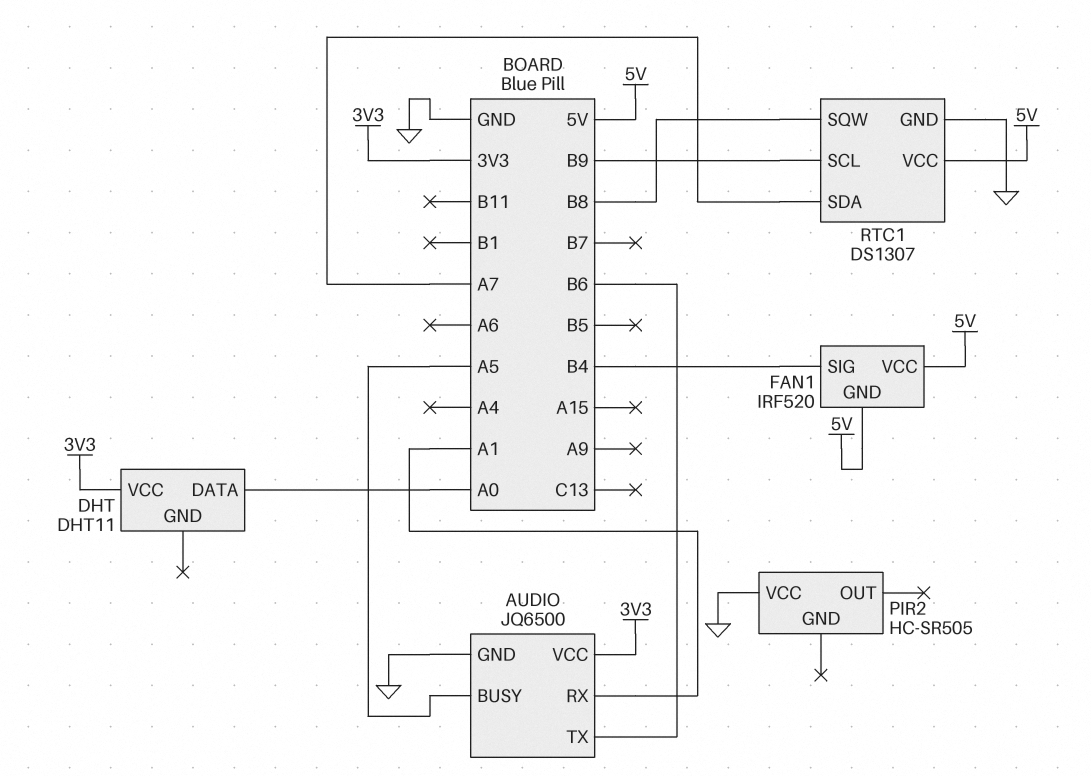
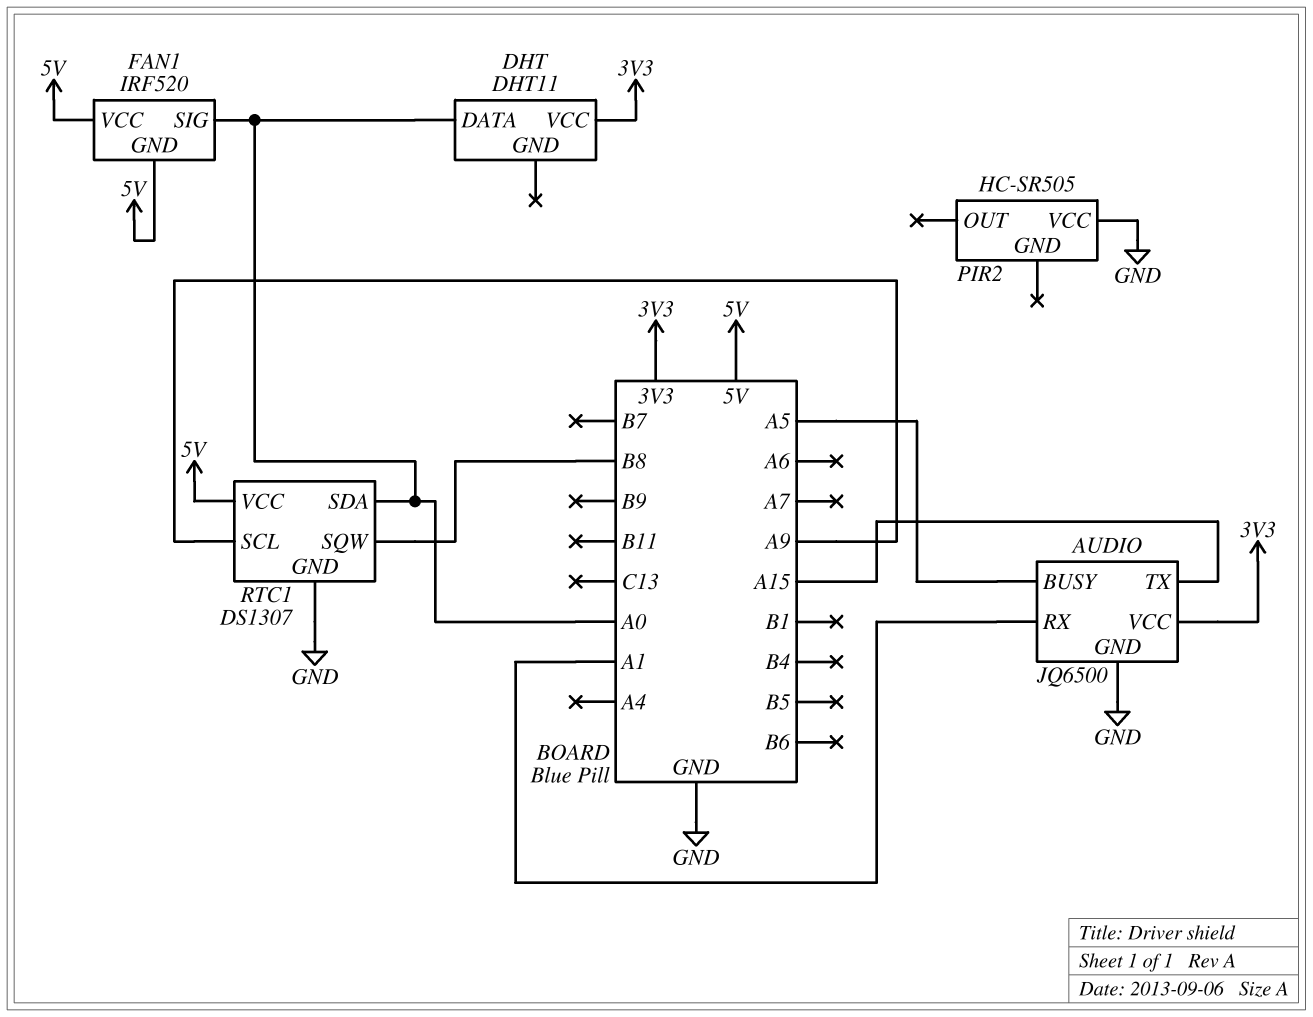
AUDIO pin TX: B6 -> A15
FAN1 pin SIG: B4 -> A0
RTC1 pin SCL: B9 -> A9
RTC1 pin SDA: A7 -> A0

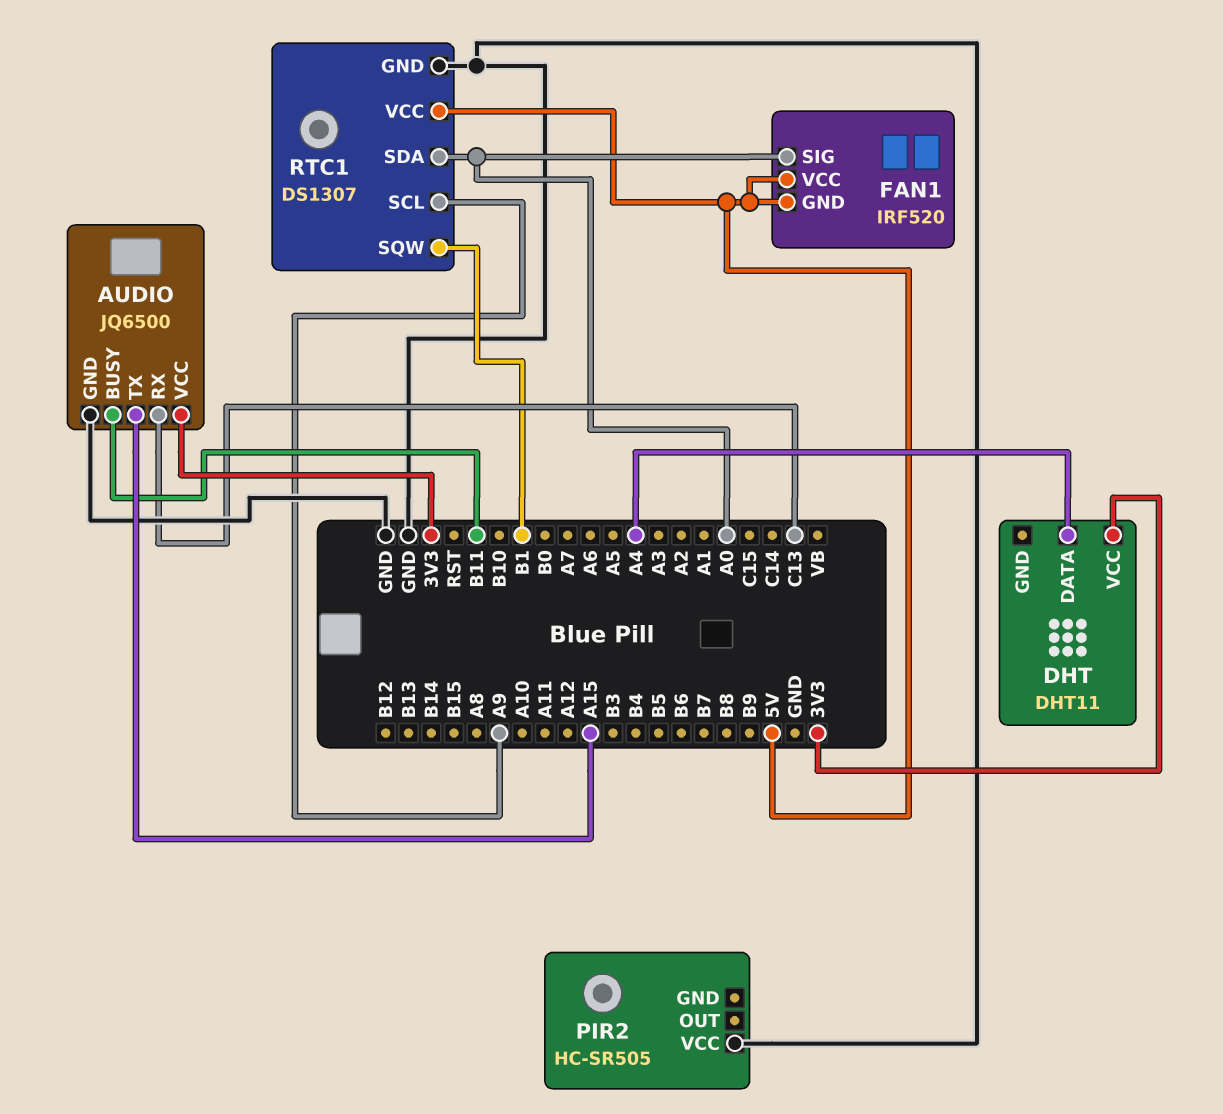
AUDIO pin BUSY: A5 -> B11
AUDIO pin RX: A1 -> C13
DHT pin DATA: A0 -> A4
RTC1 pin SQW: B8 -> B1

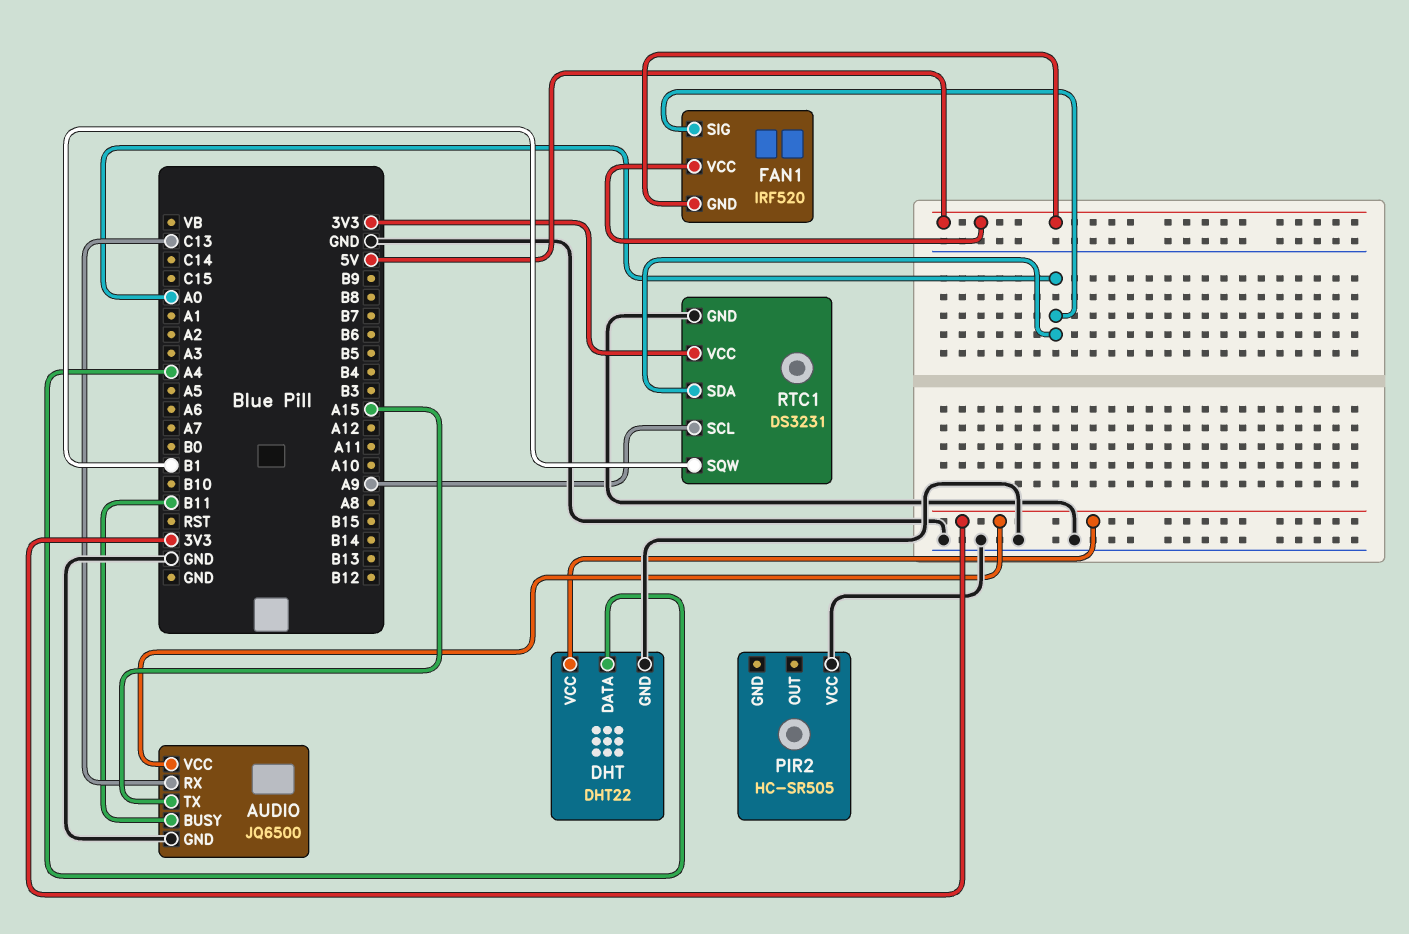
DHT: DHT11 -> DHT22
DHT pin GND: none -> GND
RTC1: DS1307 -> DS3231
RTC1 pin VCC: 5V -> 3V3

